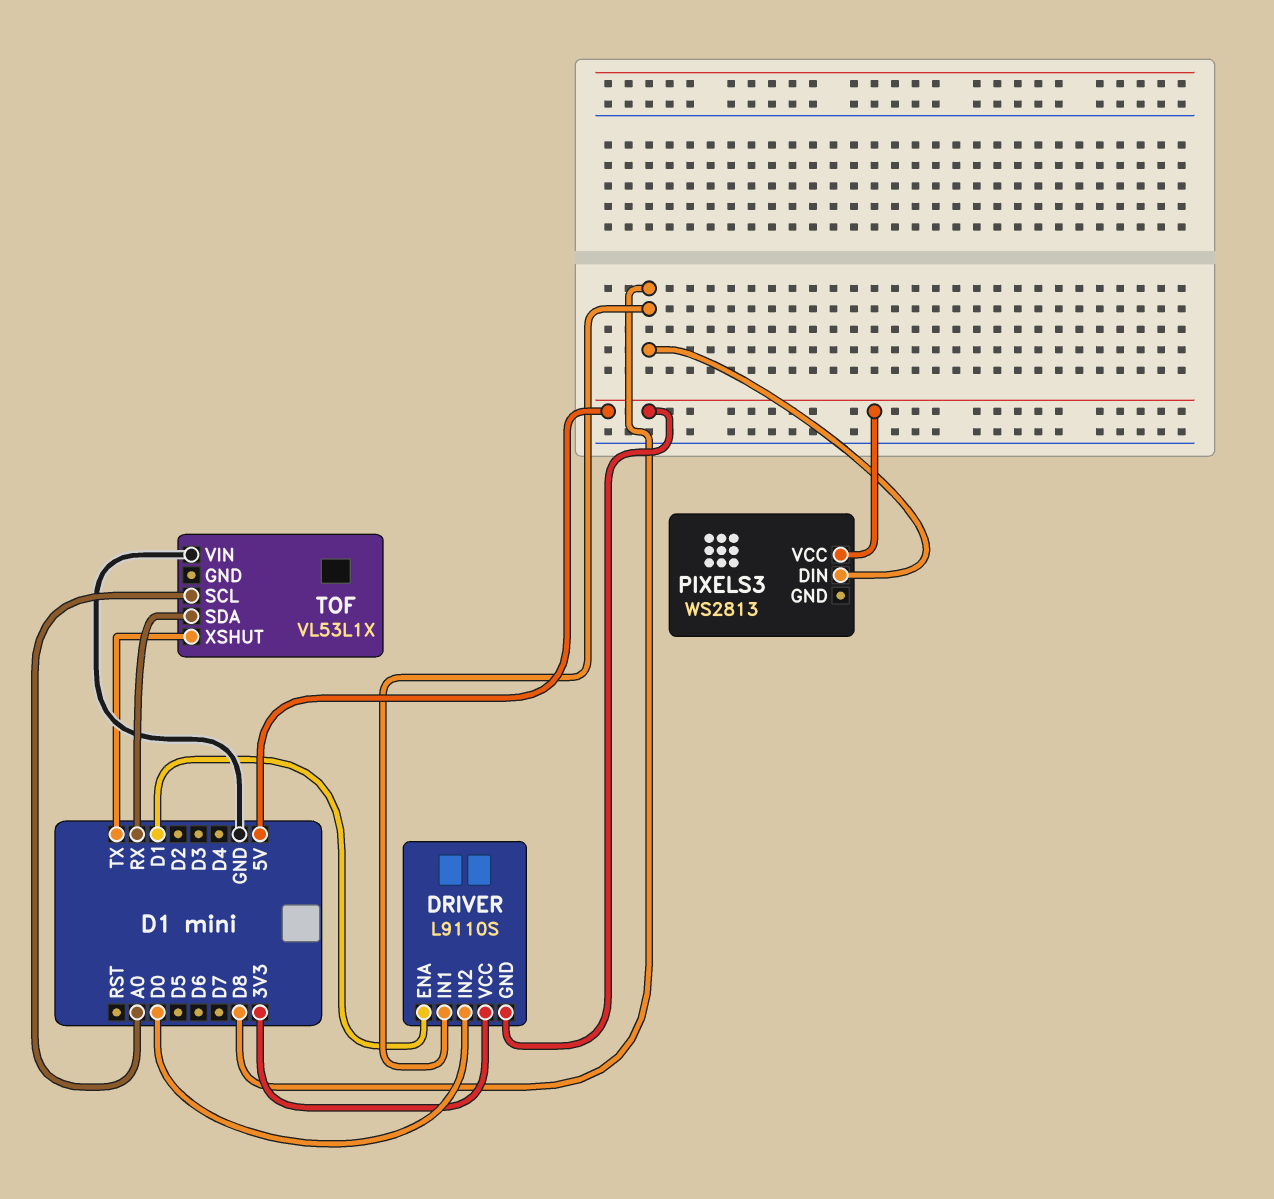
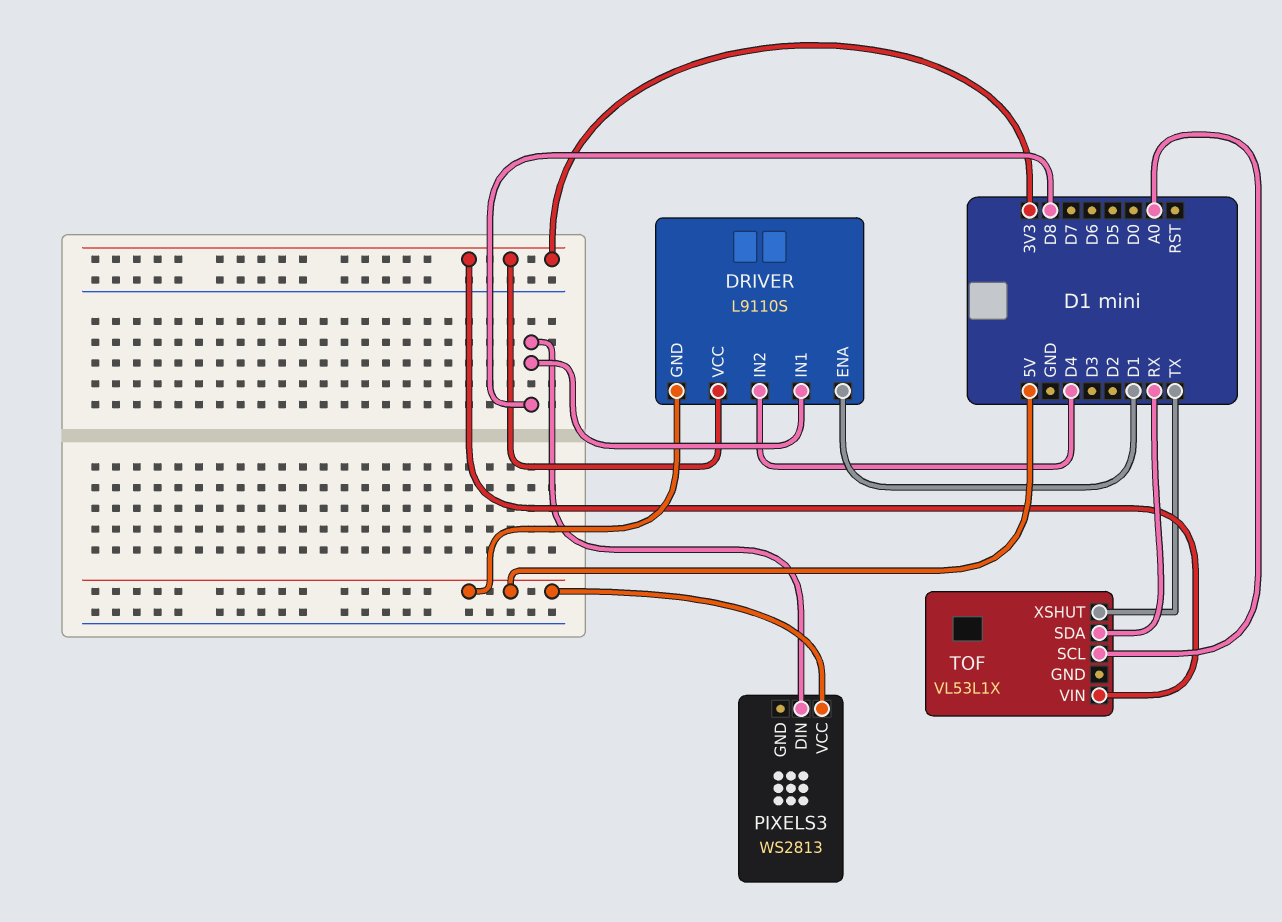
DRIVER pin IN2: D0 -> D4
TOF pin VIN: GND -> 3V3

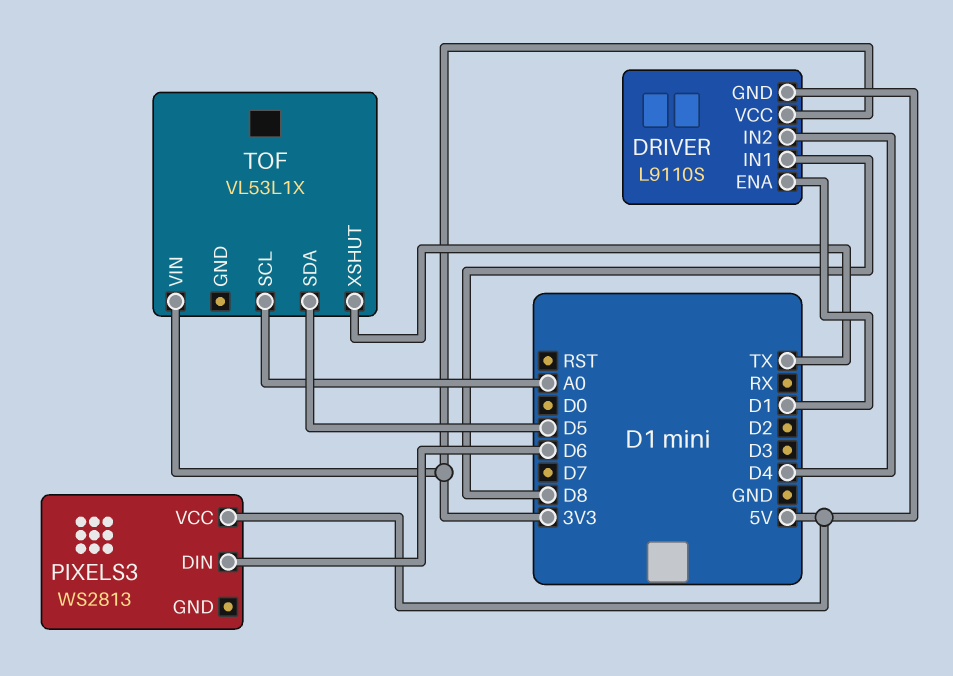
PIXELS3 pin DIN: D8 -> D6
TOF pin SDA: RX -> D5

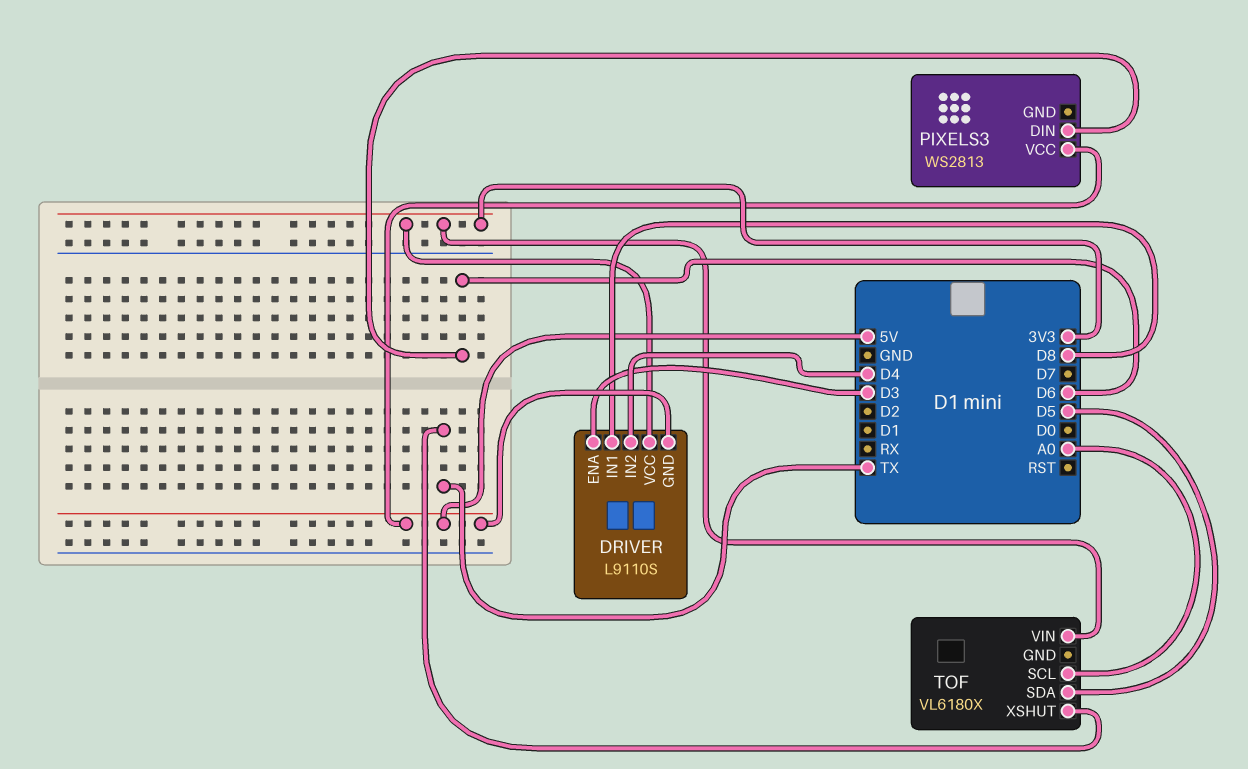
DRIVER pin ENA: D1 -> D3
TOF: VL53L1X -> VL6180X

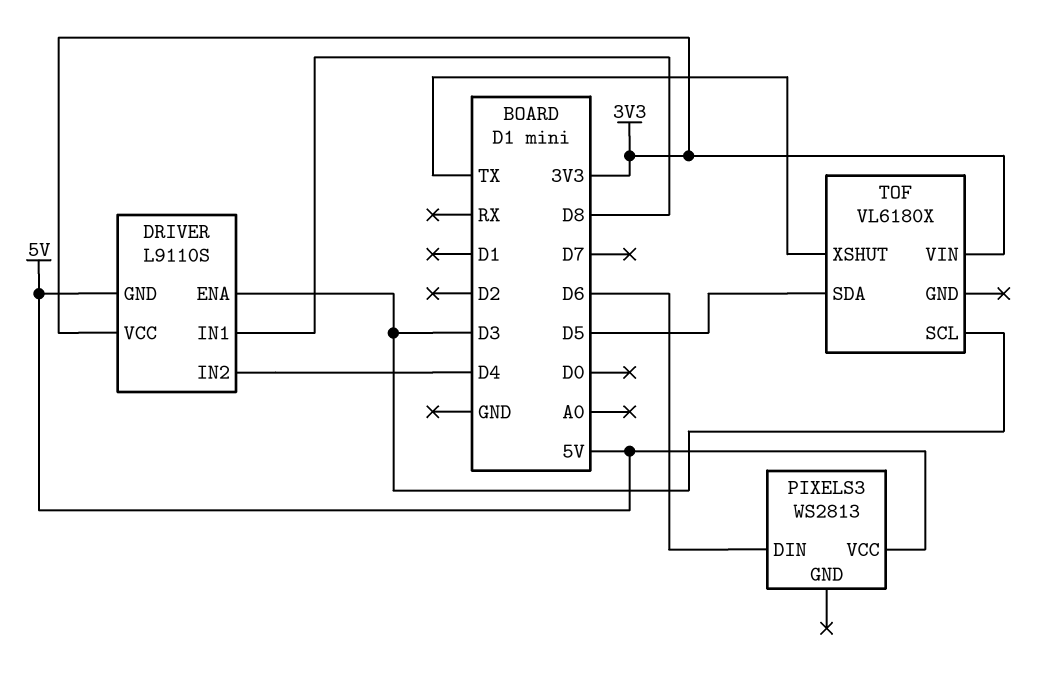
TOF pin SCL: A0 -> D3

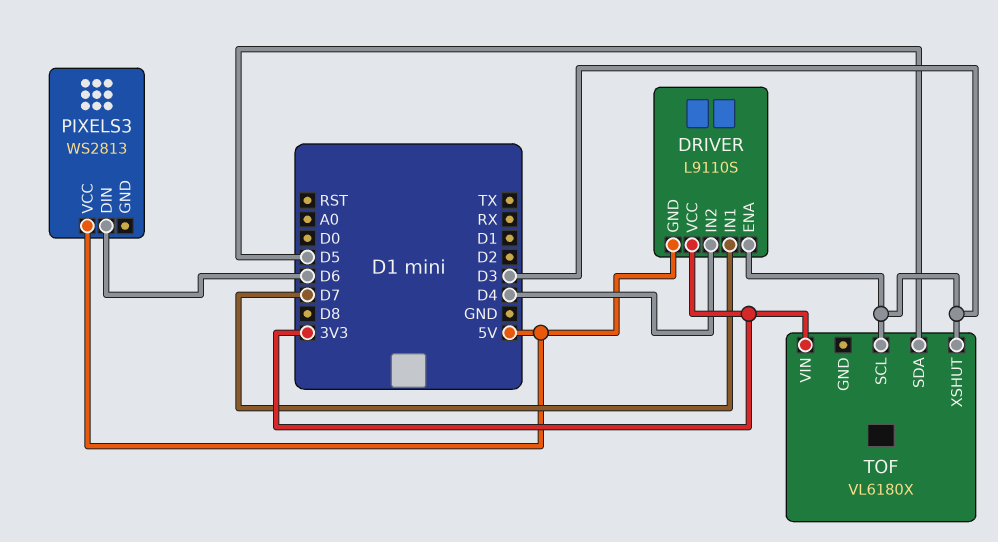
DRIVER pin IN1: D8 -> D7
TOF pin XSHUT: TX -> D3

